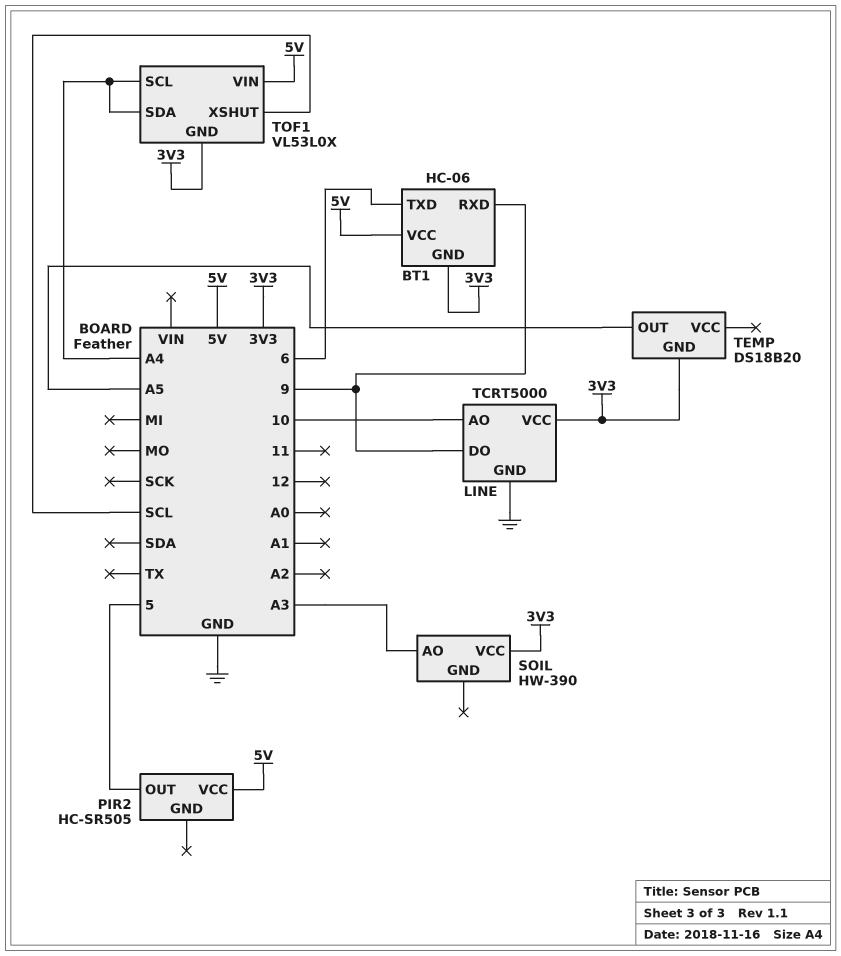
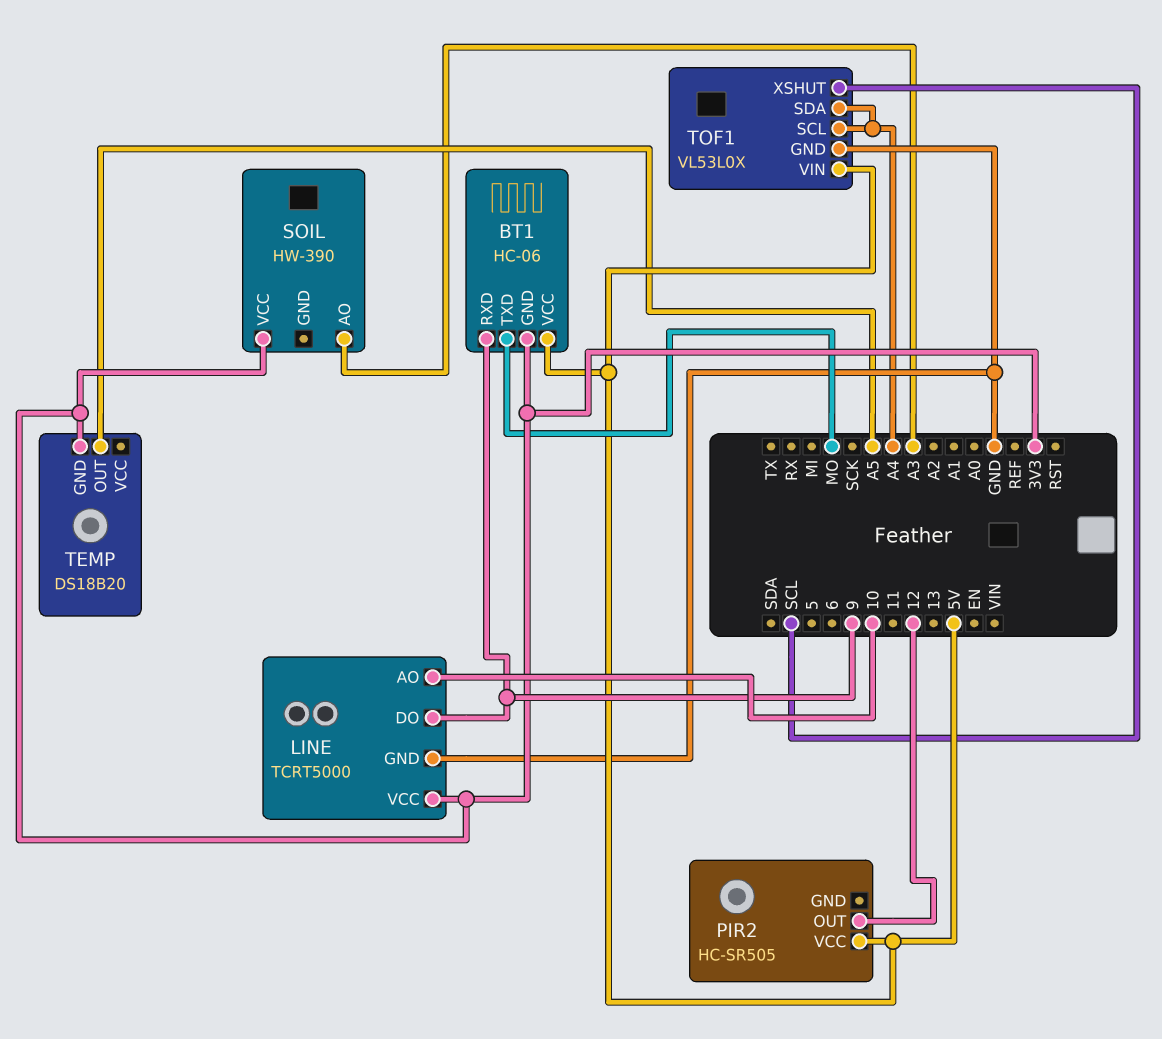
BT1 pin TXD: 6 -> MO
PIR2 pin OUT: 5 -> 12
TOF1 pin GND: 3V3 -> GND

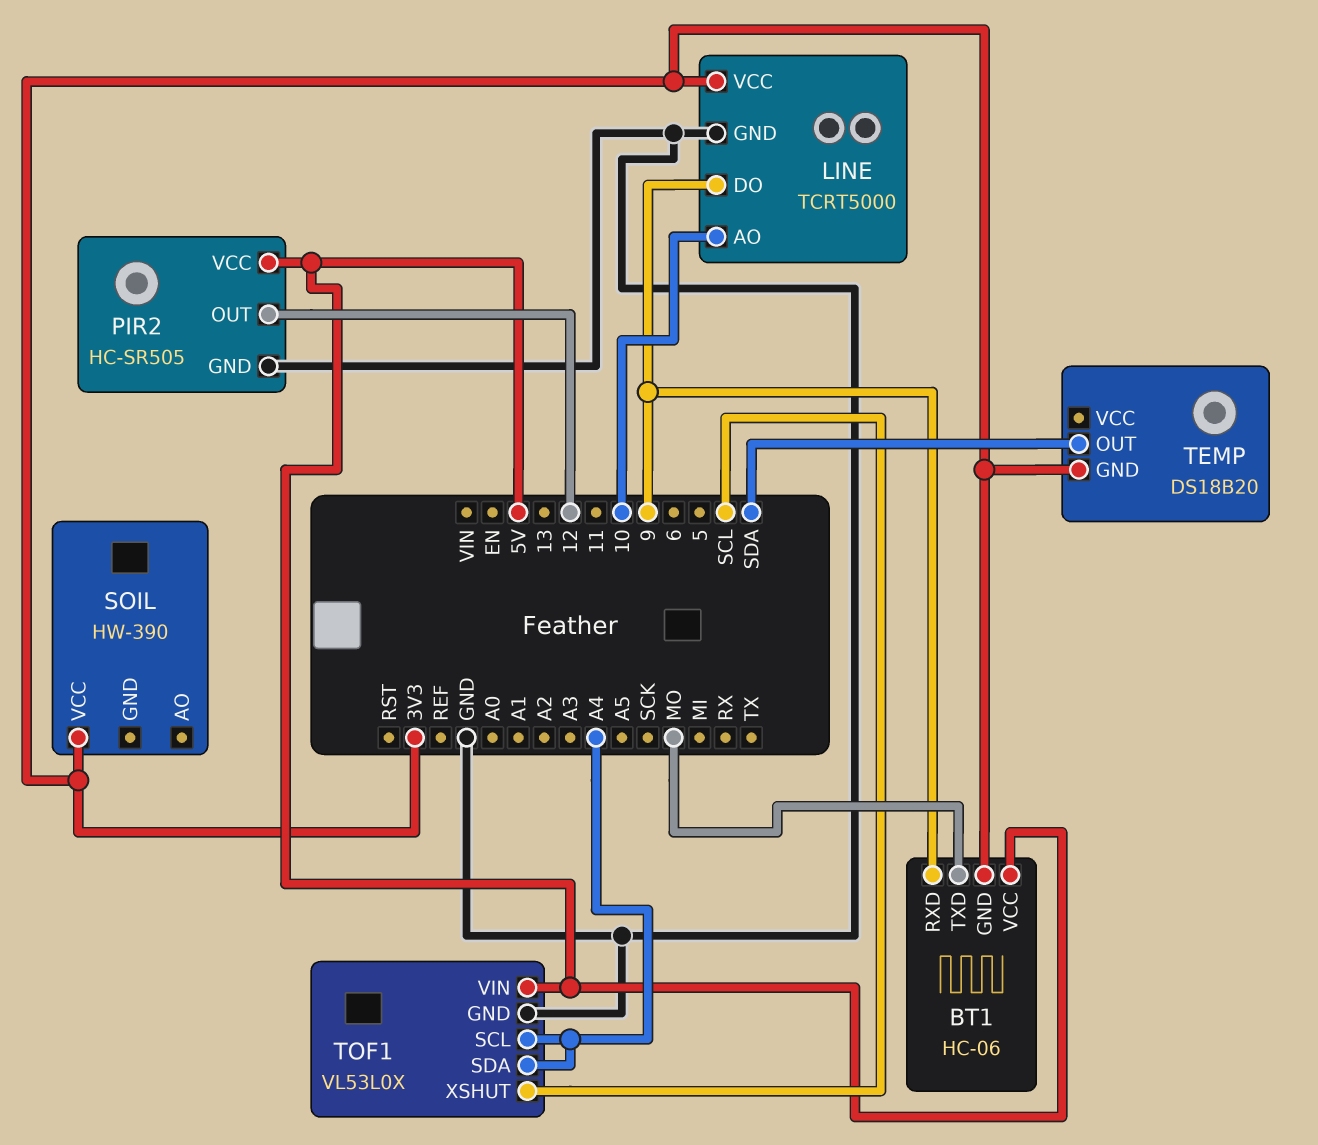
PIR2 pin GND: none -> GND
SOIL pin AO: A3 -> none
TEMP pin OUT: A5 -> SDA

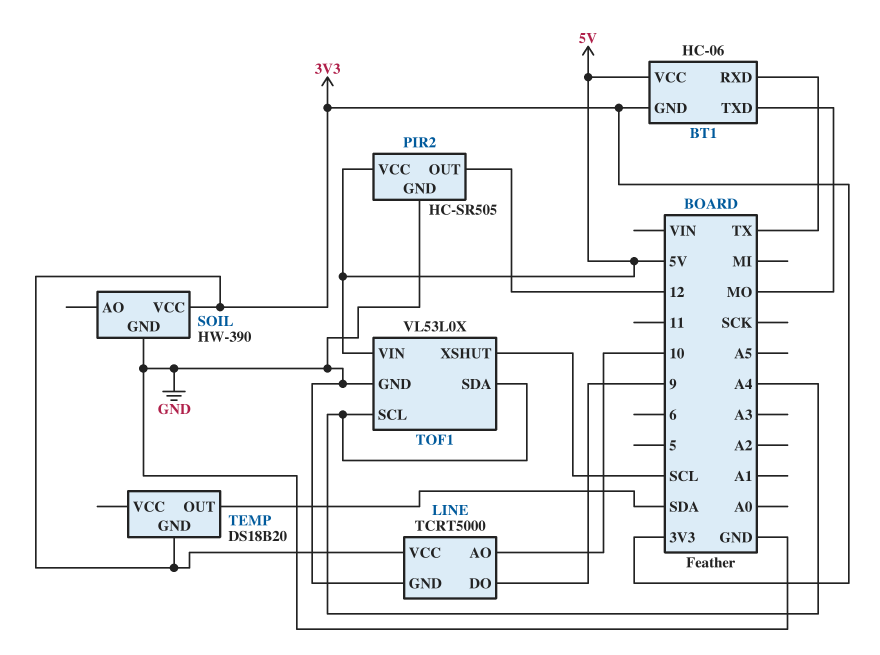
BT1 pin RXD: 9 -> TX
SOIL pin GND: none -> GND

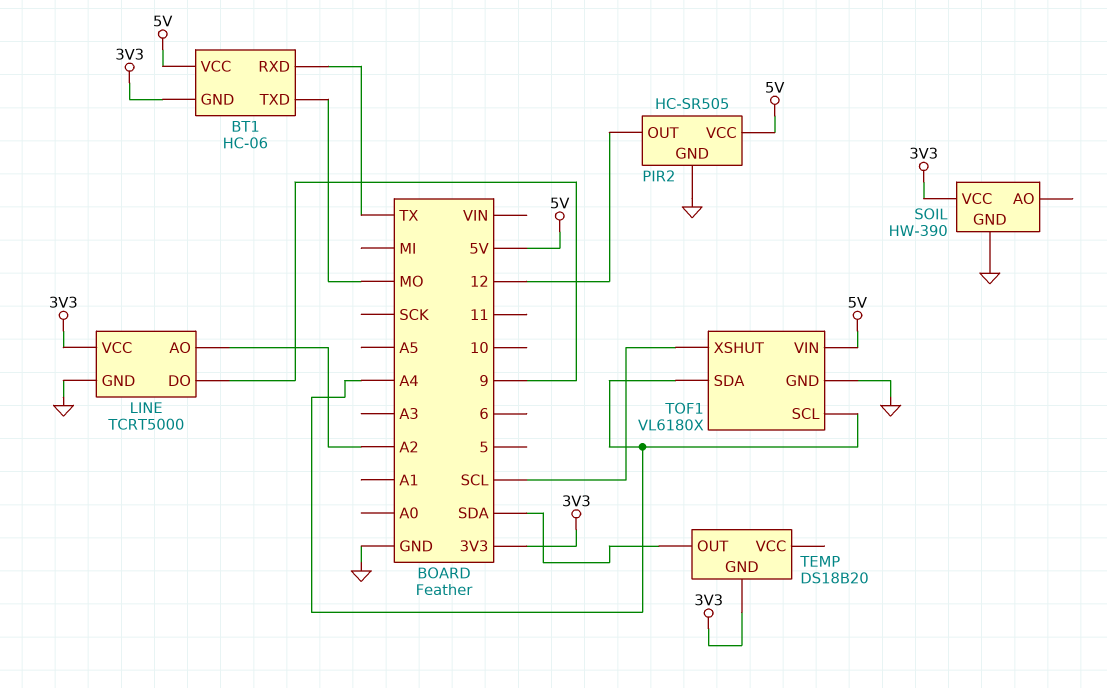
LINE pin AO: 10 -> A2
TOF1: VL53L0X -> VL6180X

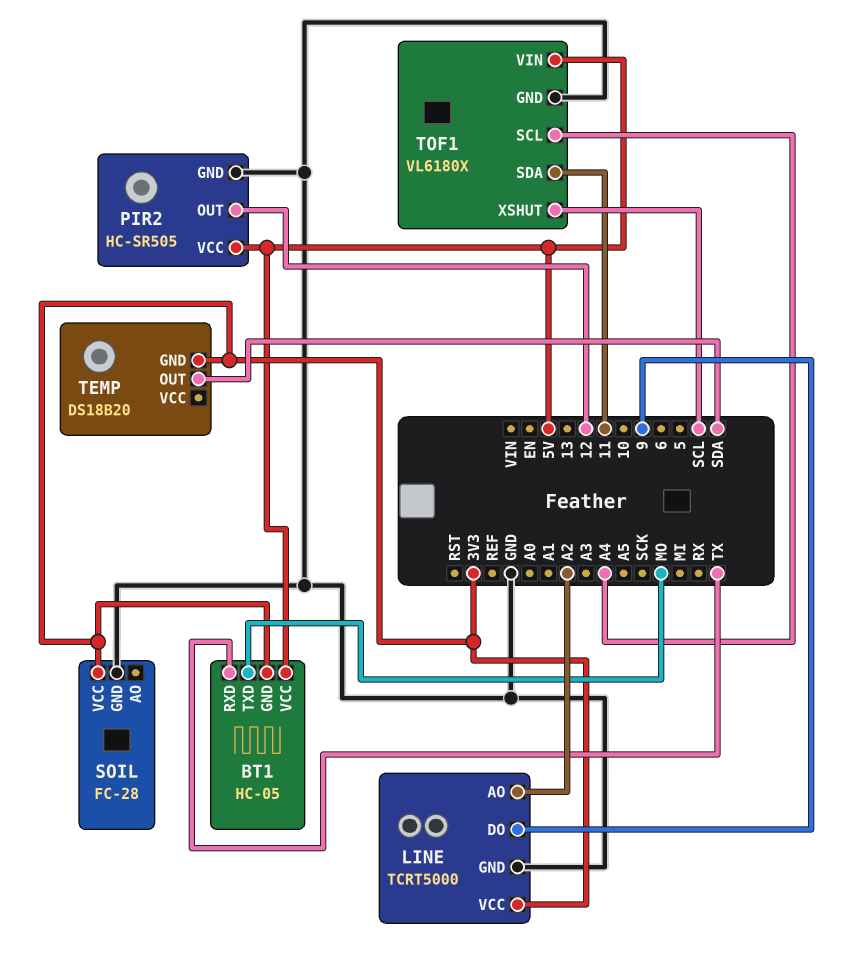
BT1: HC-06 -> HC-05
SOIL: HW-390 -> FC-28
TOF1 pin SDA: A4 -> 11

